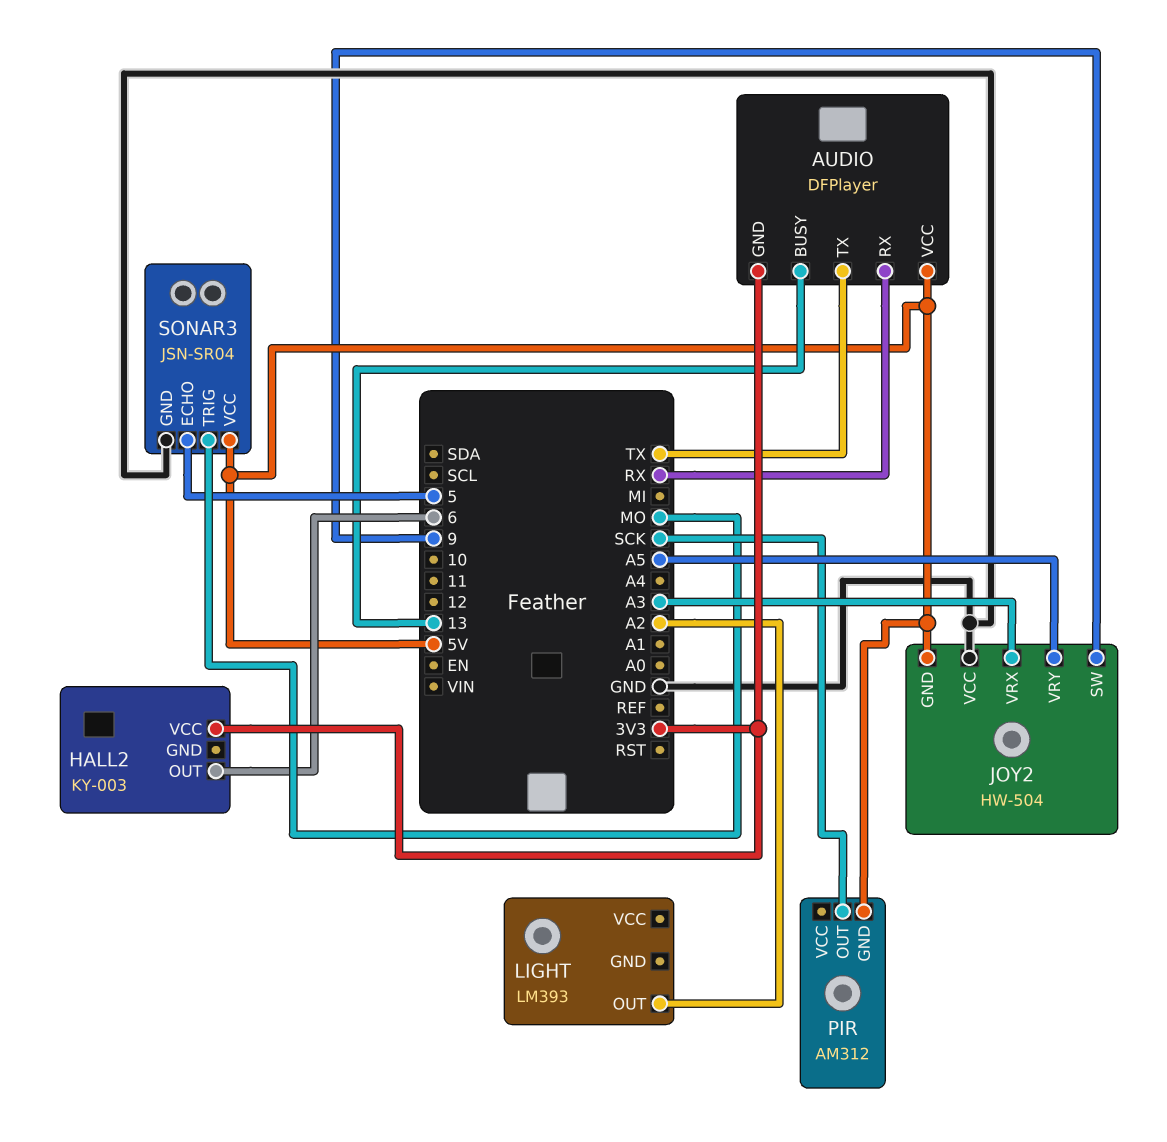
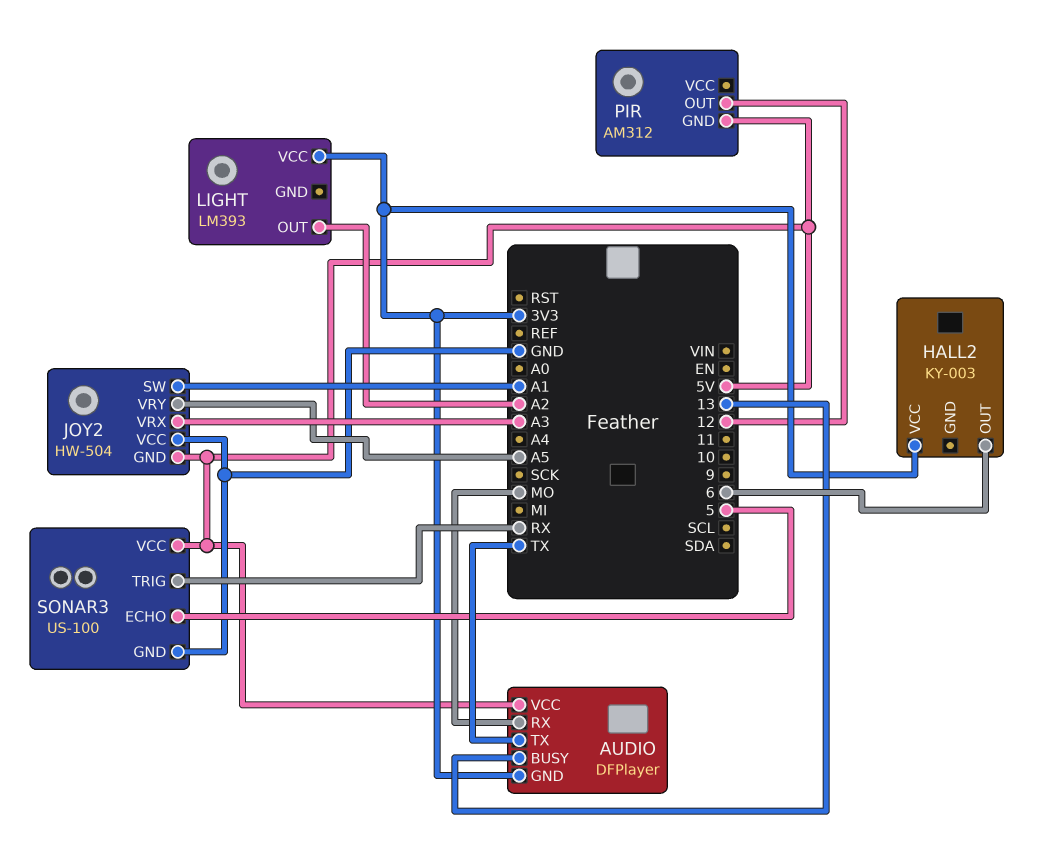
AUDIO pin RX: RX -> MO
JOY2 pin SW: 9 -> A1
LIGHT pin VCC: none -> 3V3
PIR pin OUT: SCK -> 12
SONAR3: JSN-SR04 -> US-100
SONAR3 pin TRIG: MO -> RX

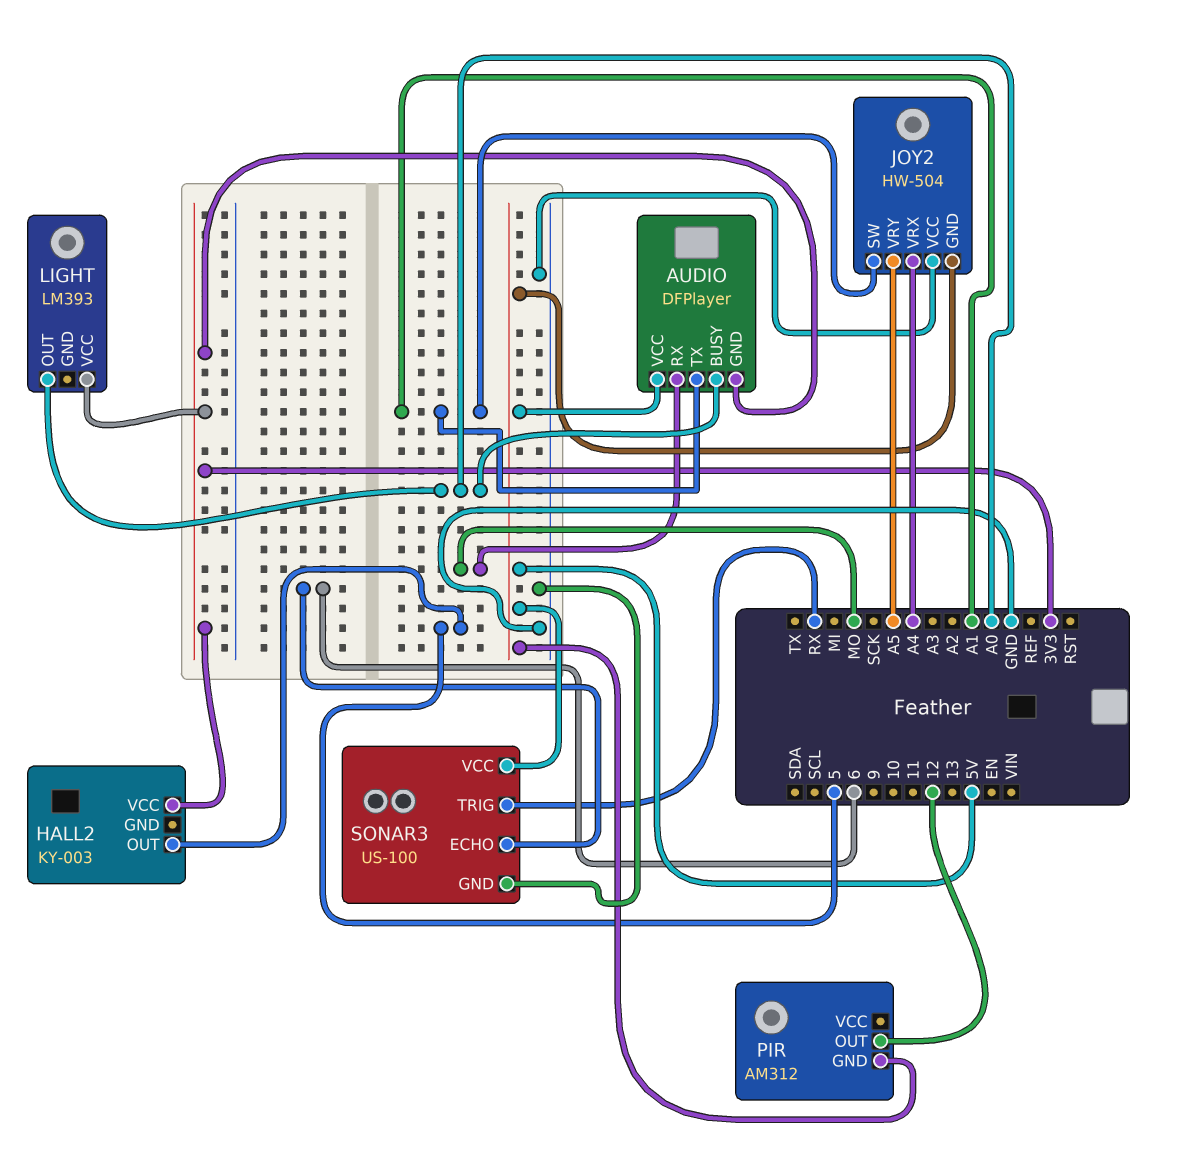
AUDIO pin BUSY: 13 -> A0
AUDIO pin TX: TX -> A1
HALL2 pin OUT: 6 -> 5
JOY2 pin VRX: A3 -> A4
LIGHT pin OUT: A2 -> A0
SONAR3 pin ECHO: 5 -> 6

